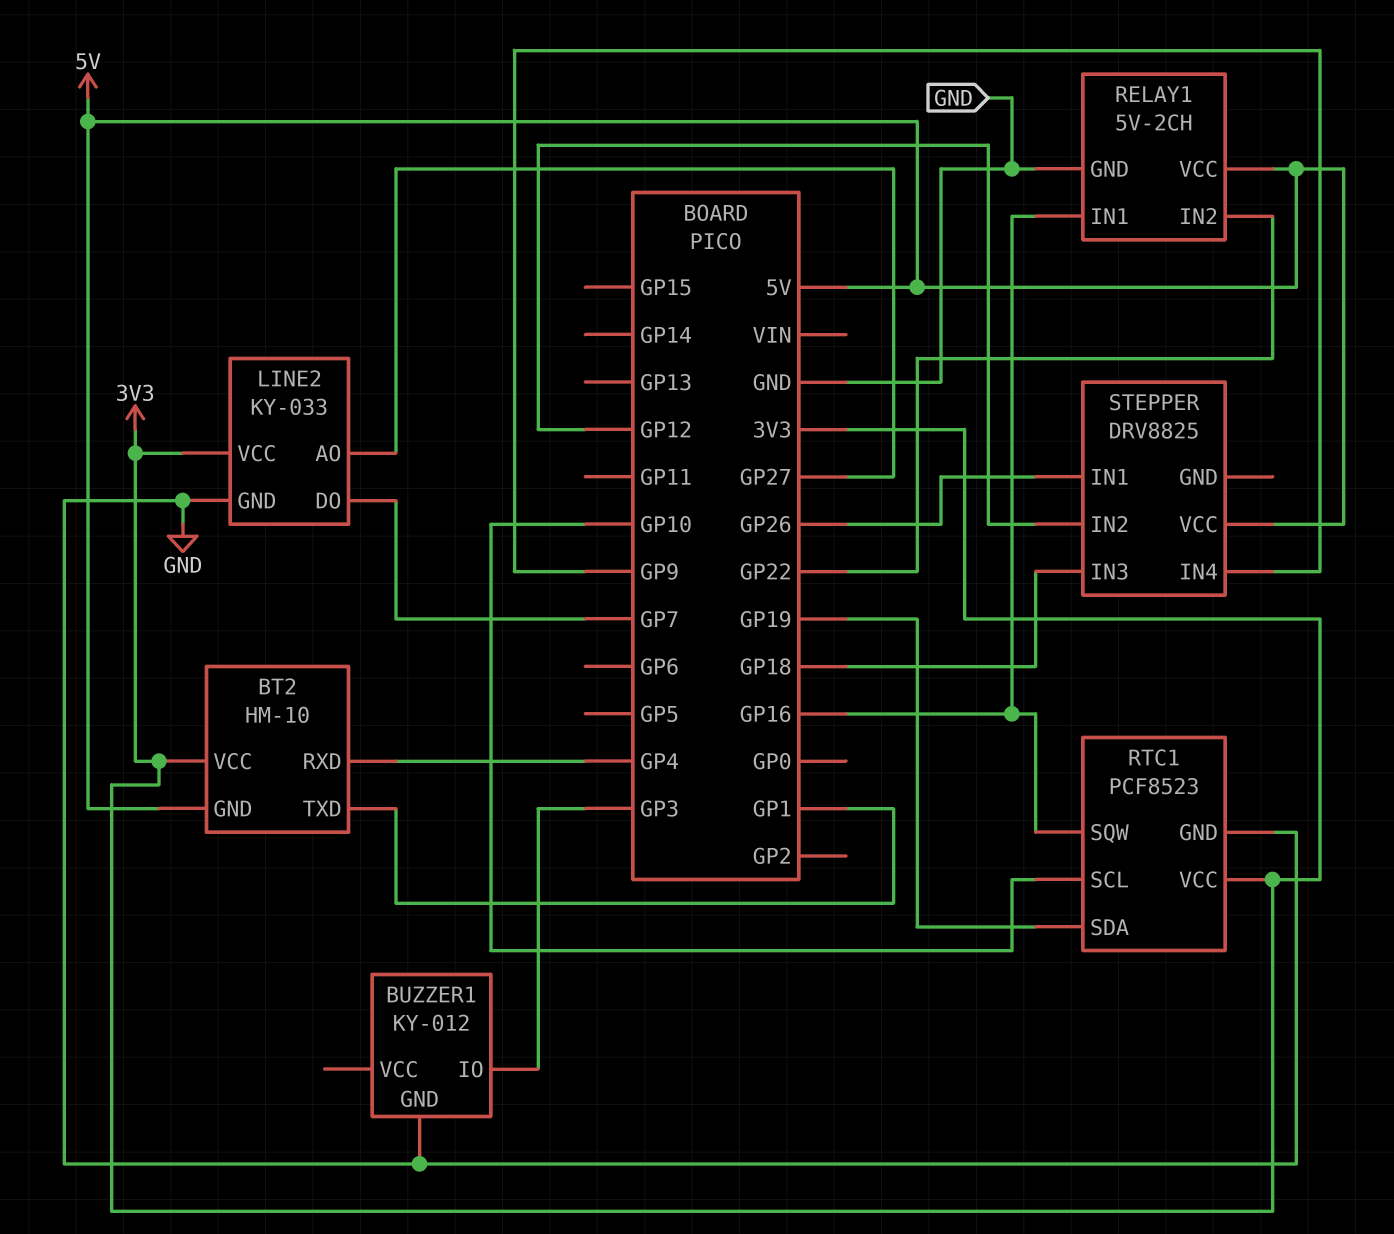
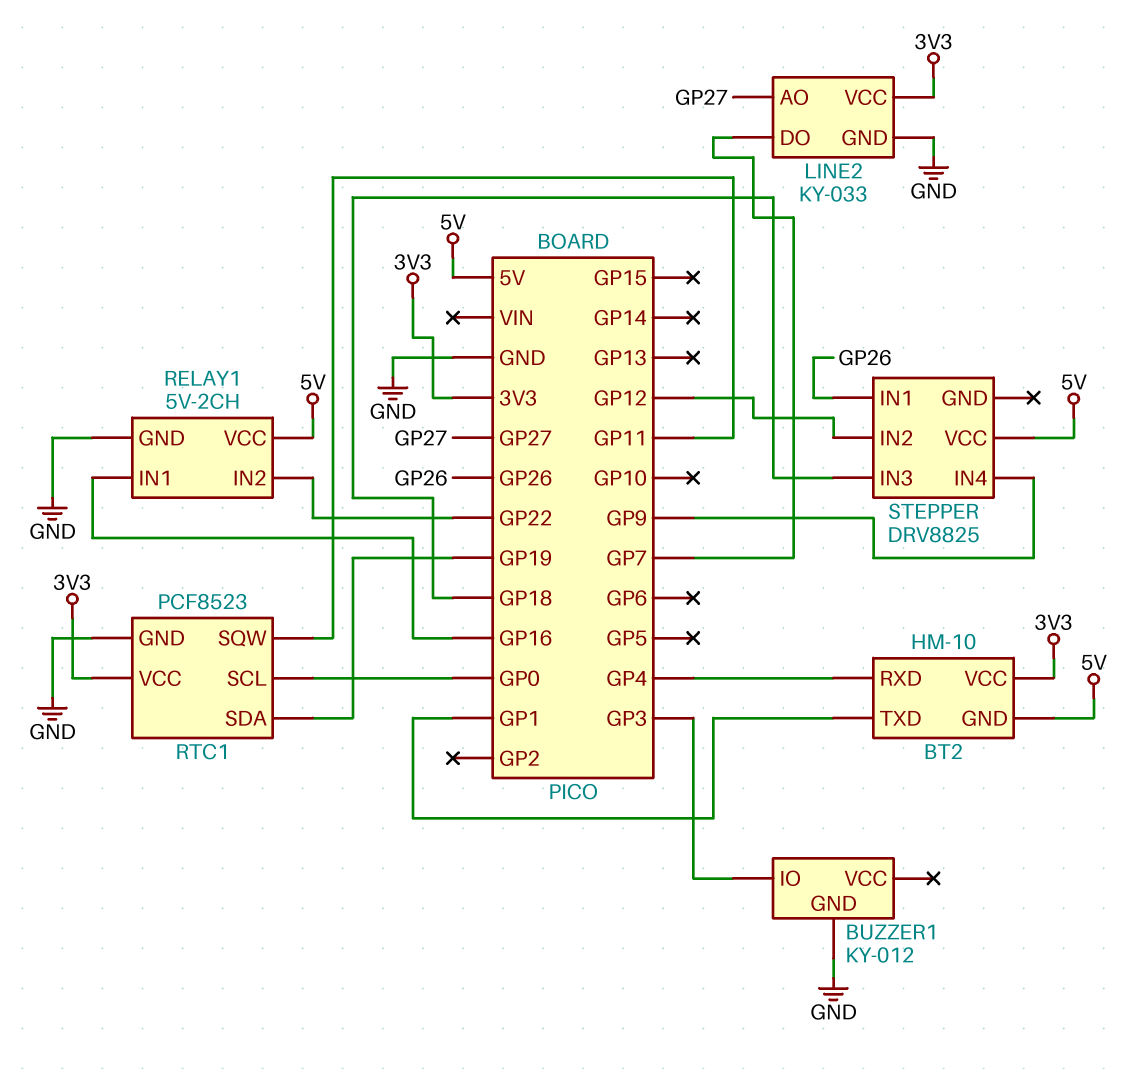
RTC1 pin SCL: GP10 -> GP0
RTC1 pin SQW: GP16 -> GP11

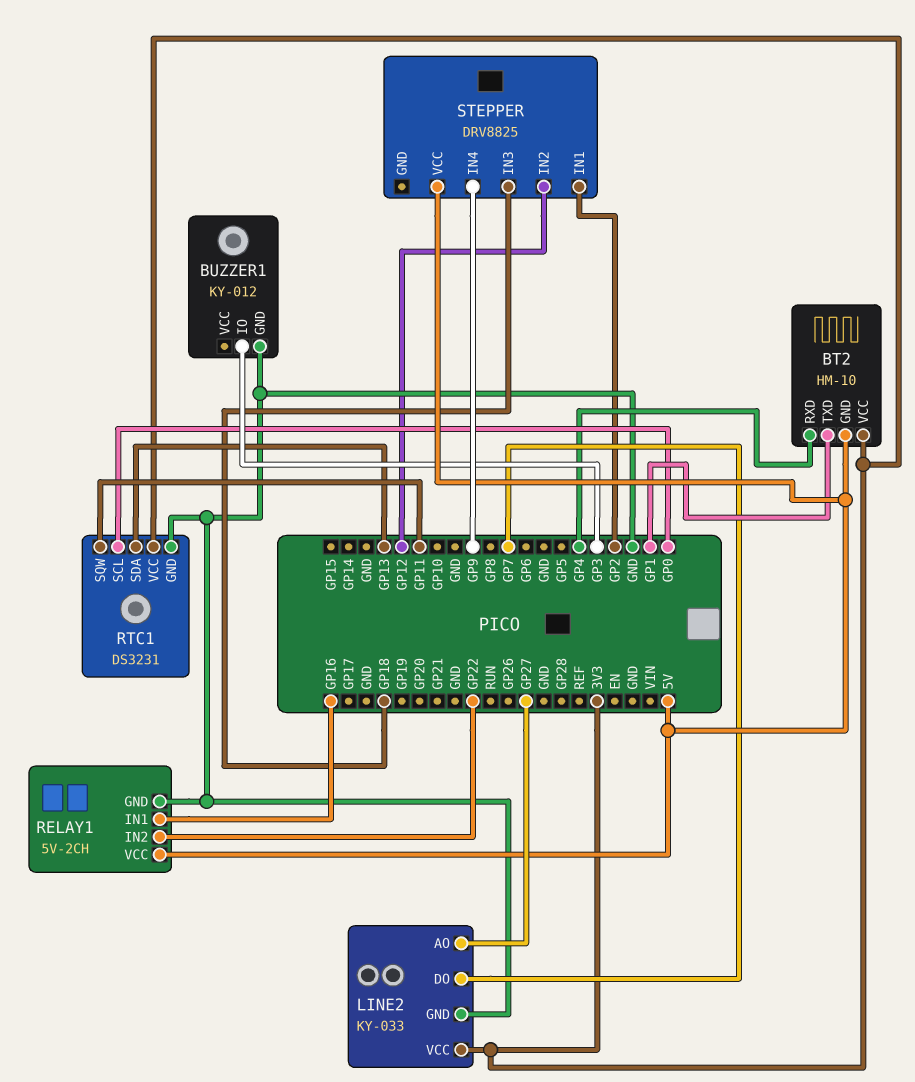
RTC1: PCF8523 -> DS3231
RTC1 pin SDA: GP19 -> GP13
STEPPER pin IN1: GP26 -> GP2

